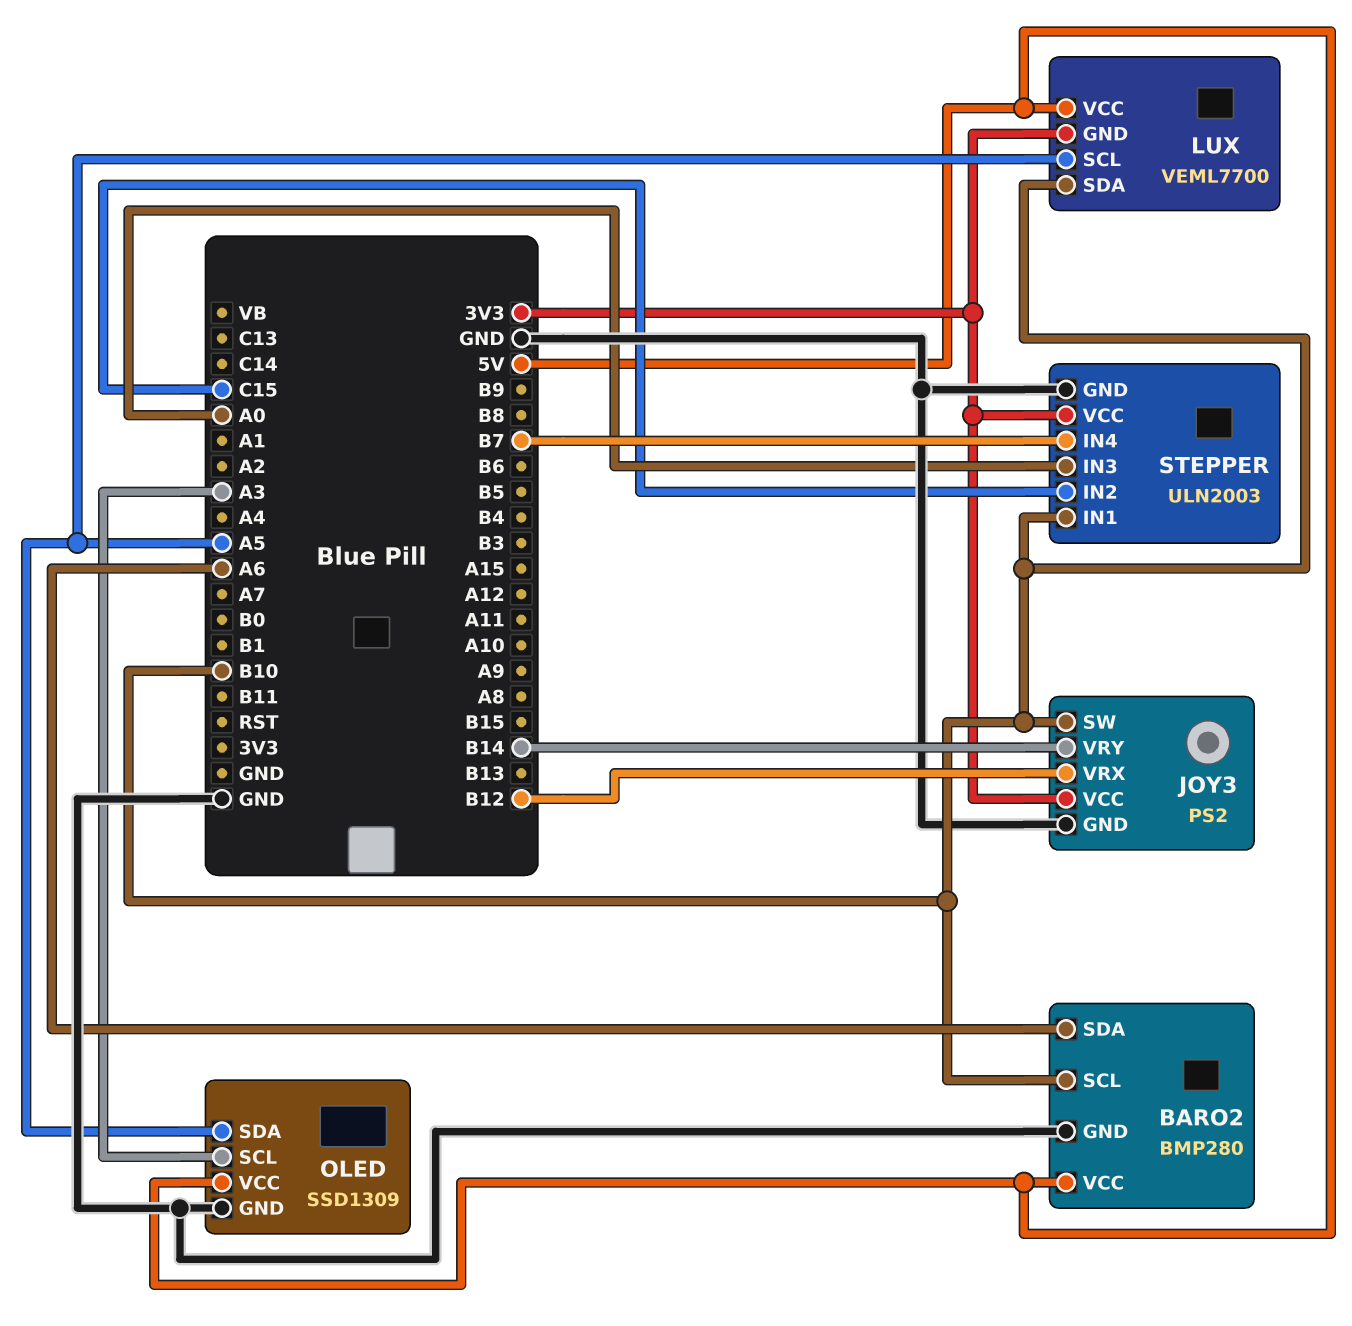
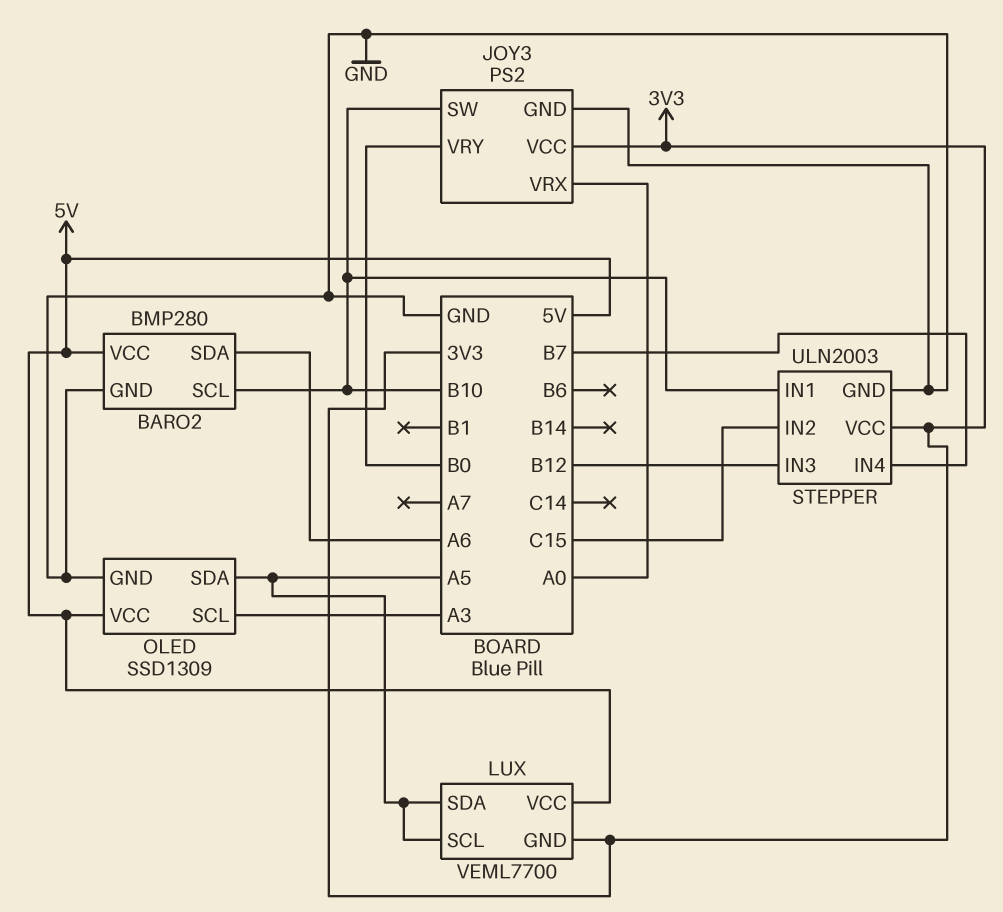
JOY3 pin VRX: B12 -> A0
JOY3 pin VRY: B14 -> B0
LUX pin SDA: B10 -> A5
STEPPER pin IN3: A0 -> B12

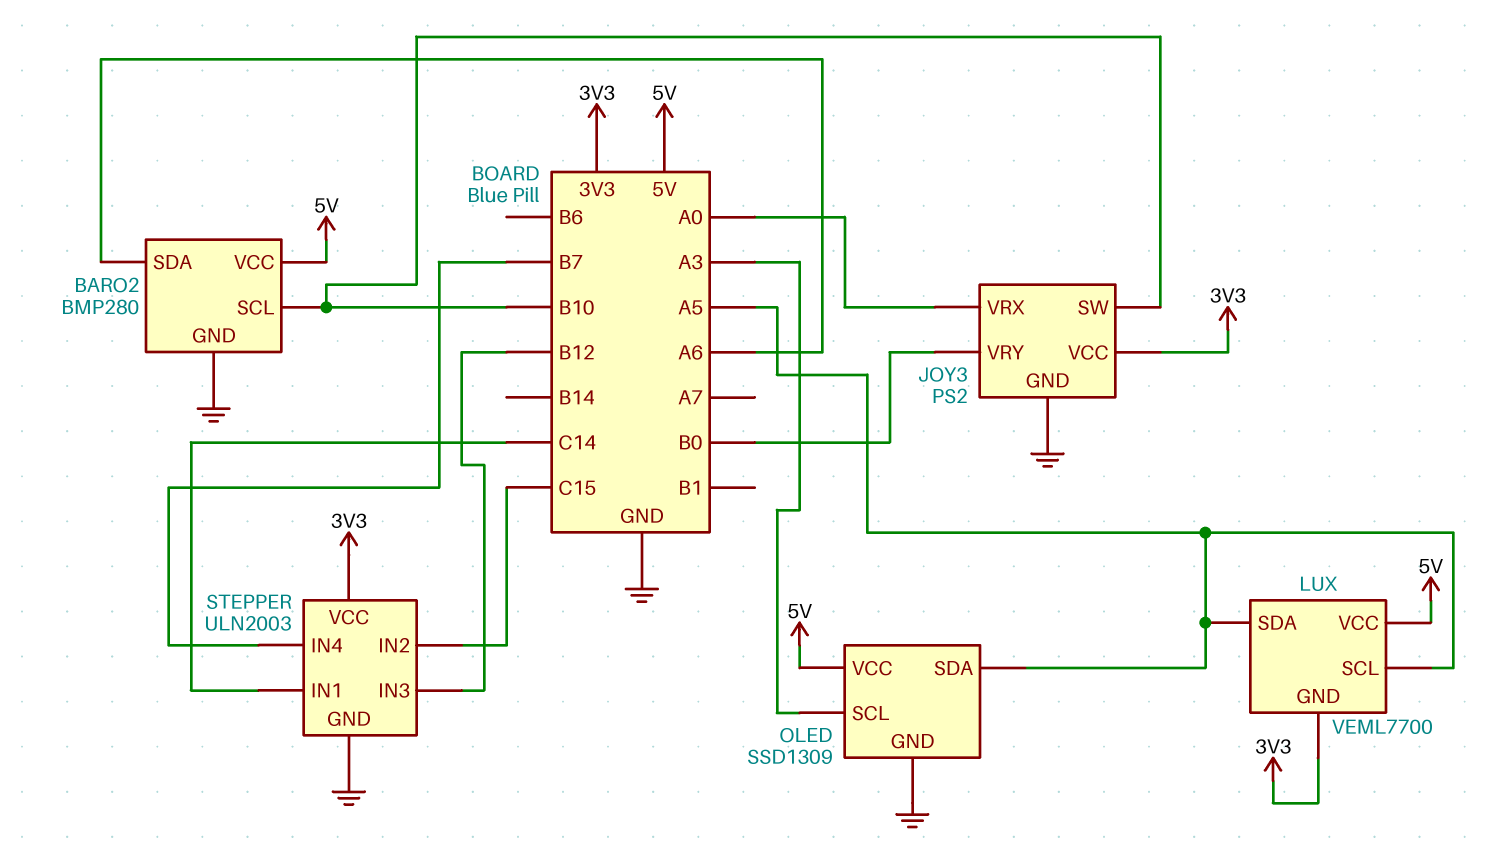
STEPPER pin IN1: B10 -> C14

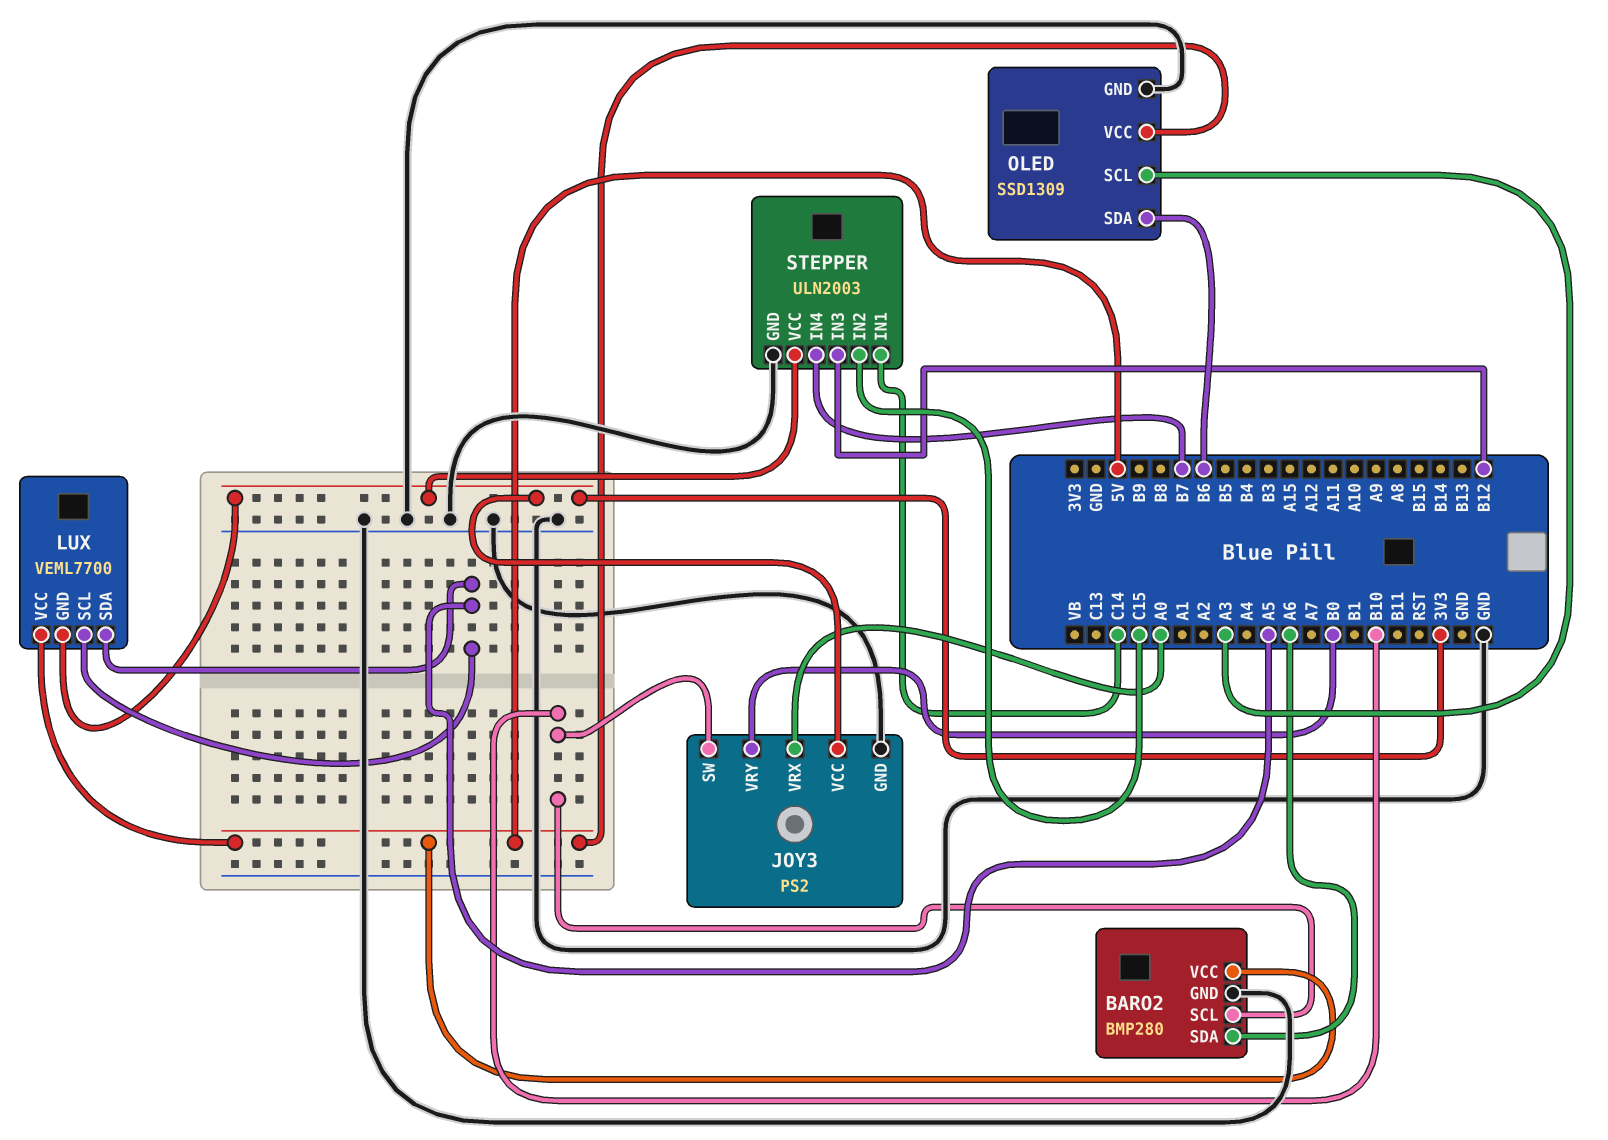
OLED pin SDA: A5 -> B6

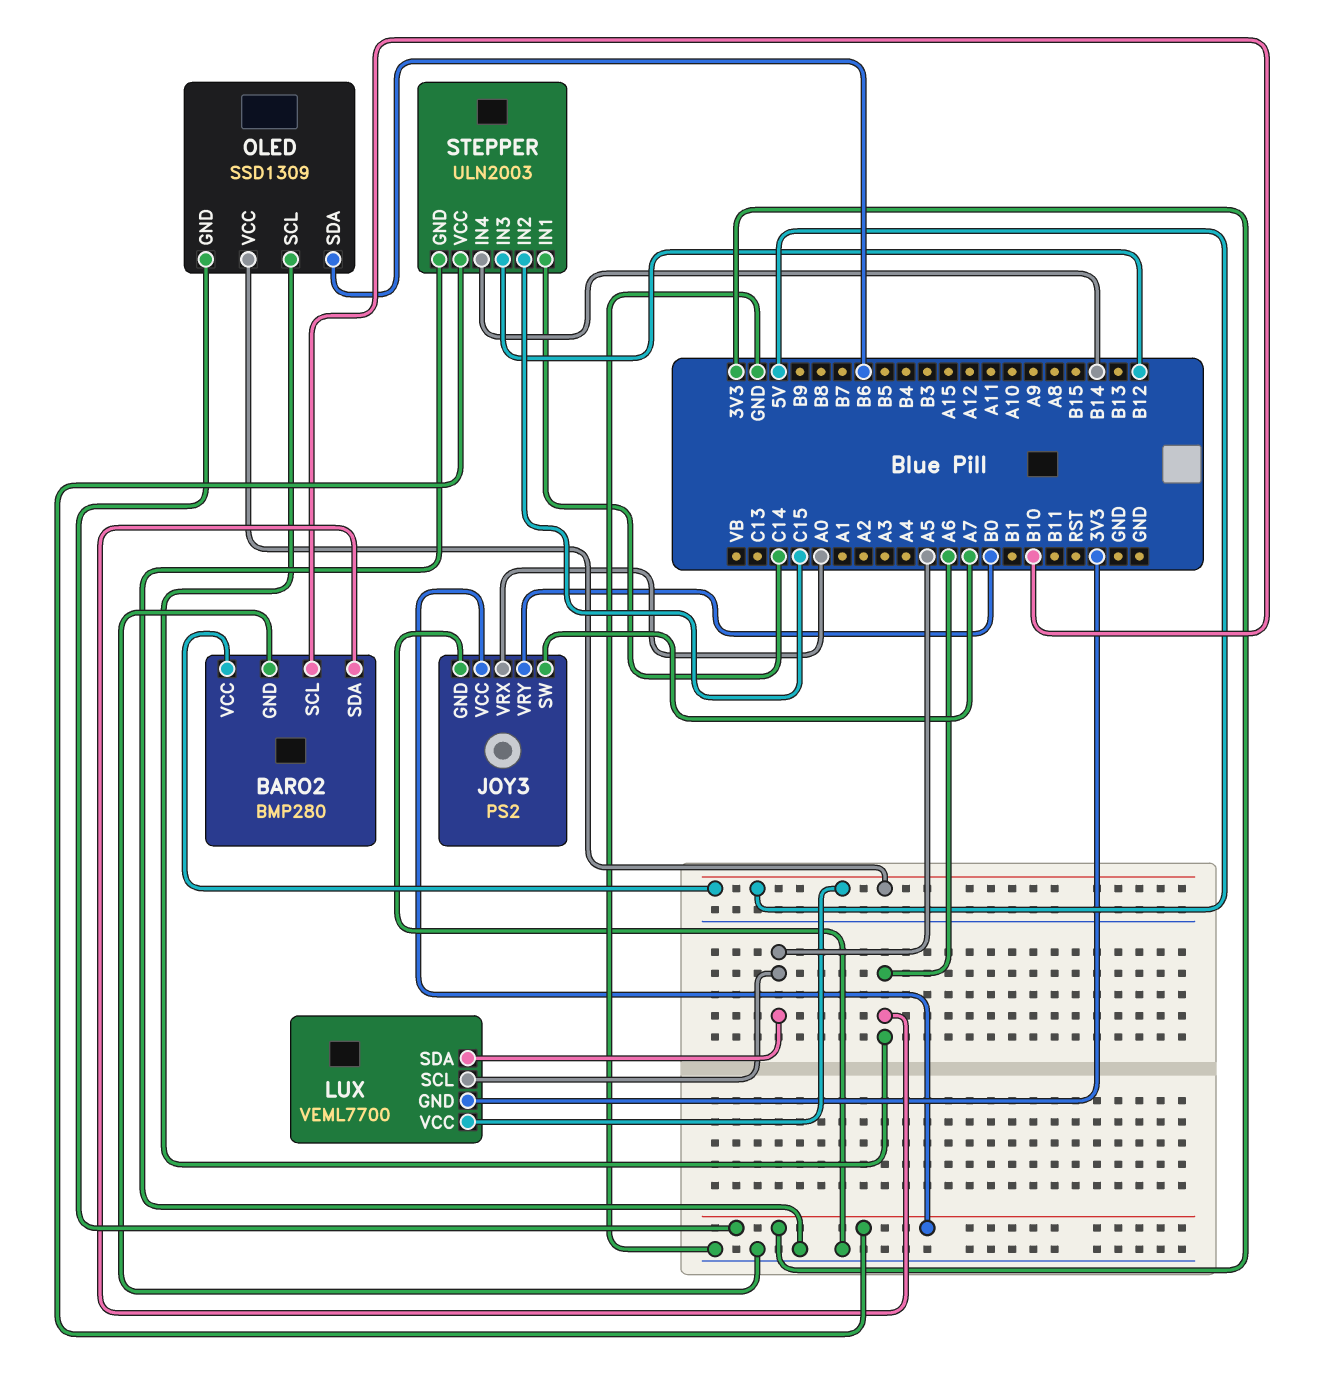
JOY3 pin SW: B10 -> A7
OLED pin GND: GND -> 3V3
OLED pin SCL: A3 -> A6
STEPPER pin IN4: B7 -> B14

